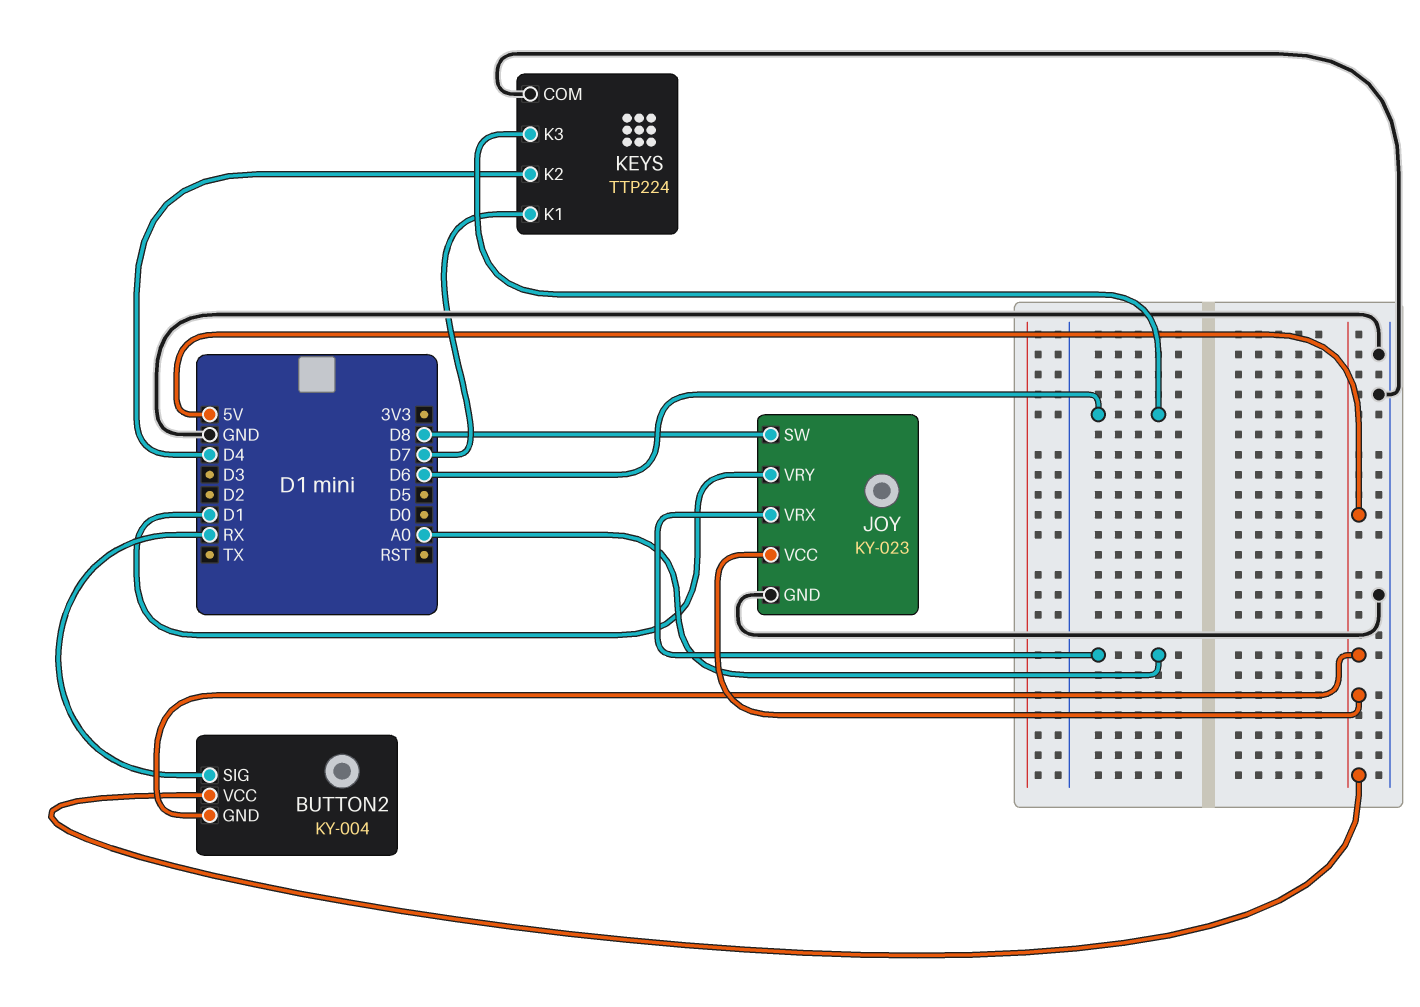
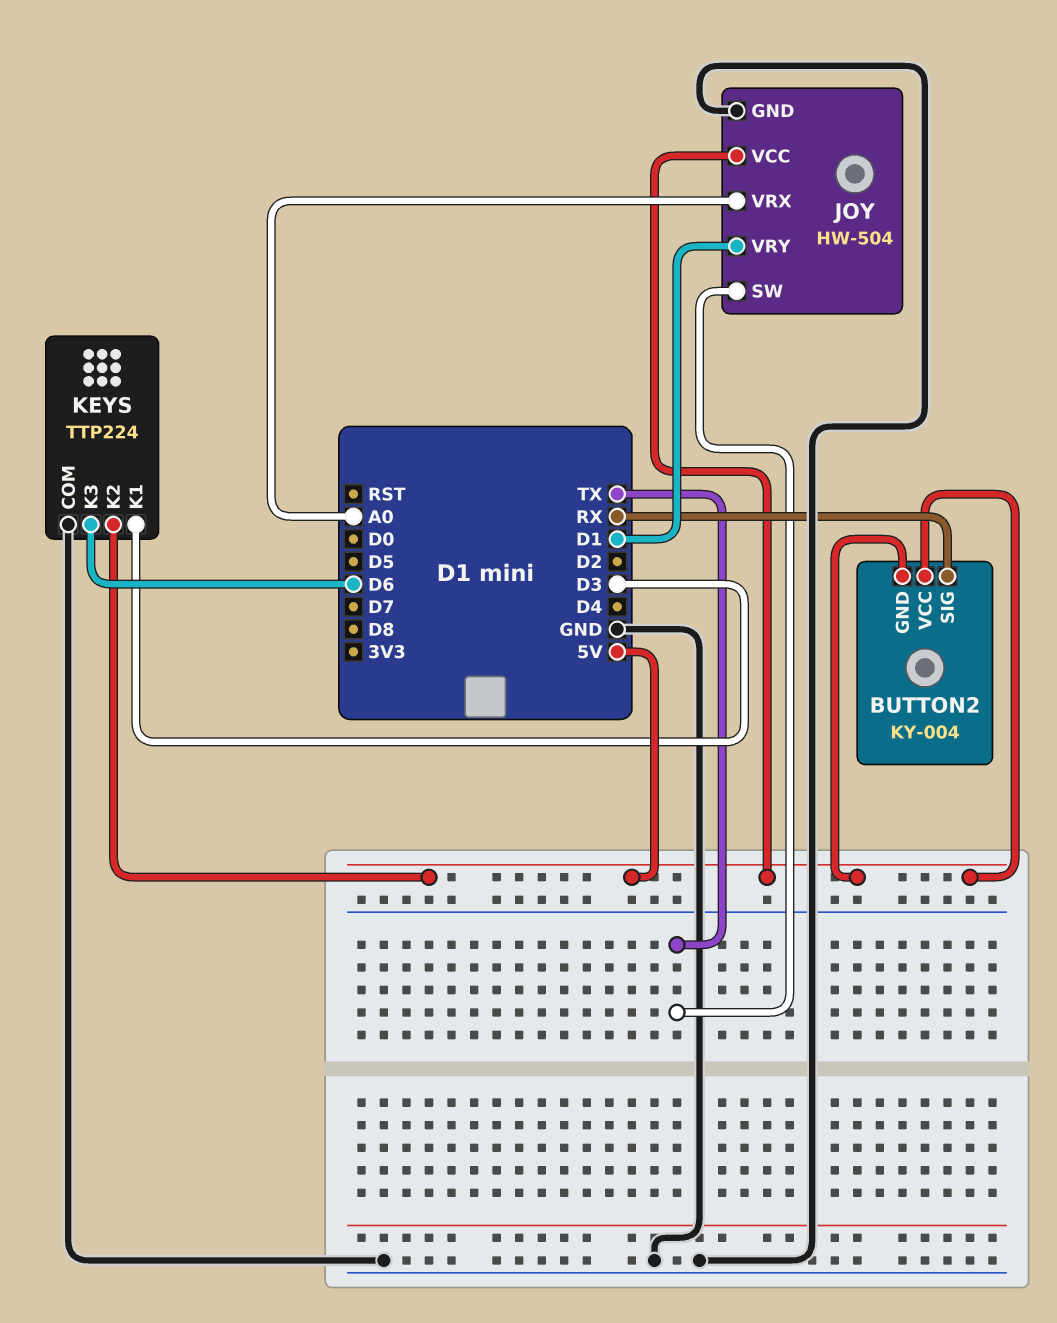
JOY: KY-023 -> HW-504
JOY pin SW: D8 -> TX
KEYS pin K1: D7 -> D3
KEYS pin K2: D4 -> 5V

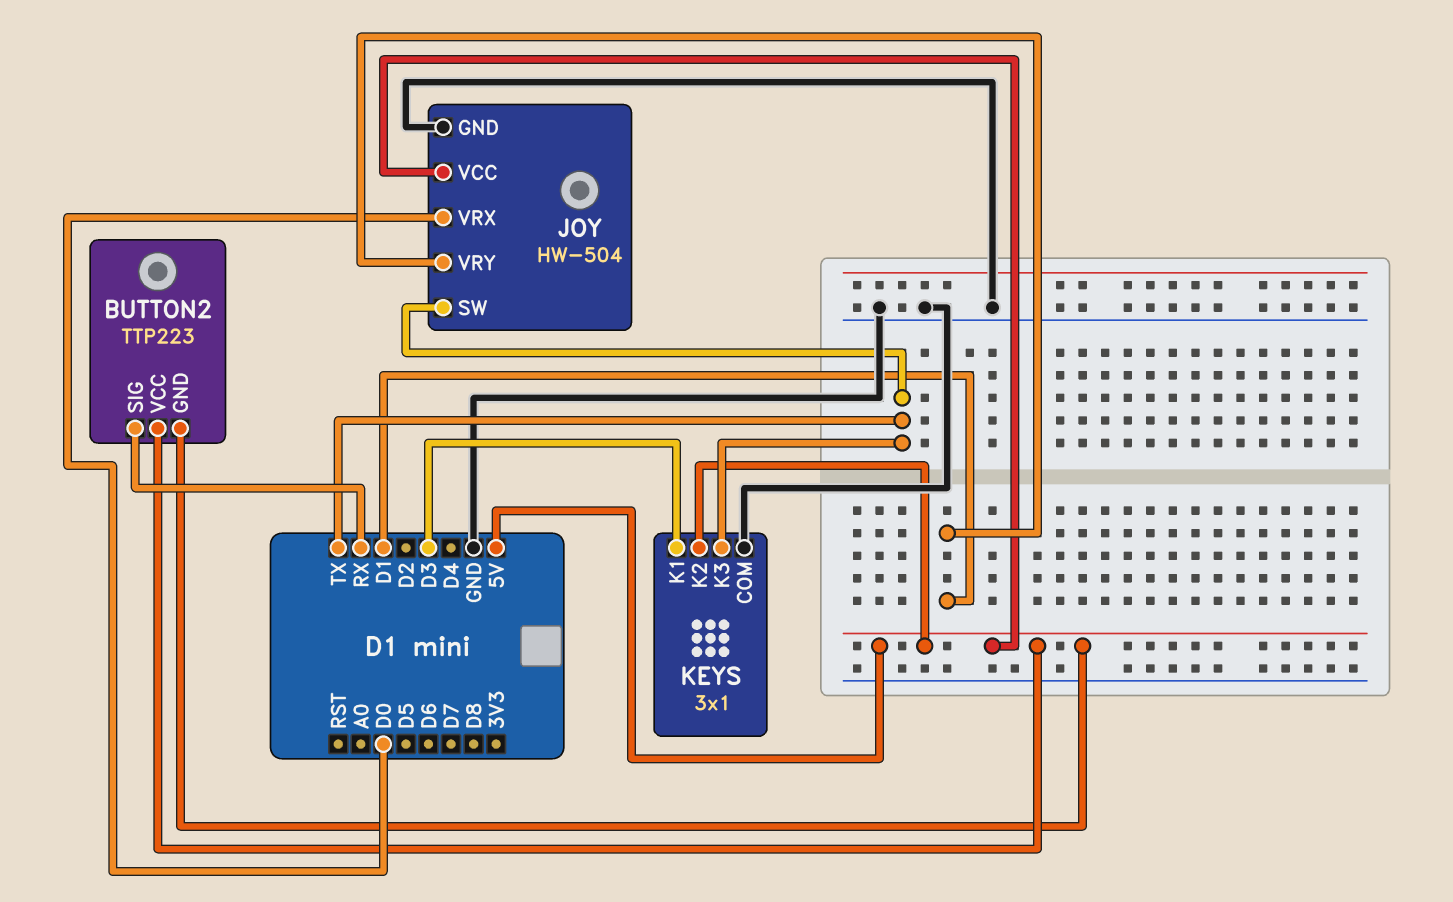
BUTTON2: KY-004 -> TTP223
JOY pin VRX: A0 -> D0
KEYS: TTP224 -> 3x1
KEYS pin K3: D6 -> TX

